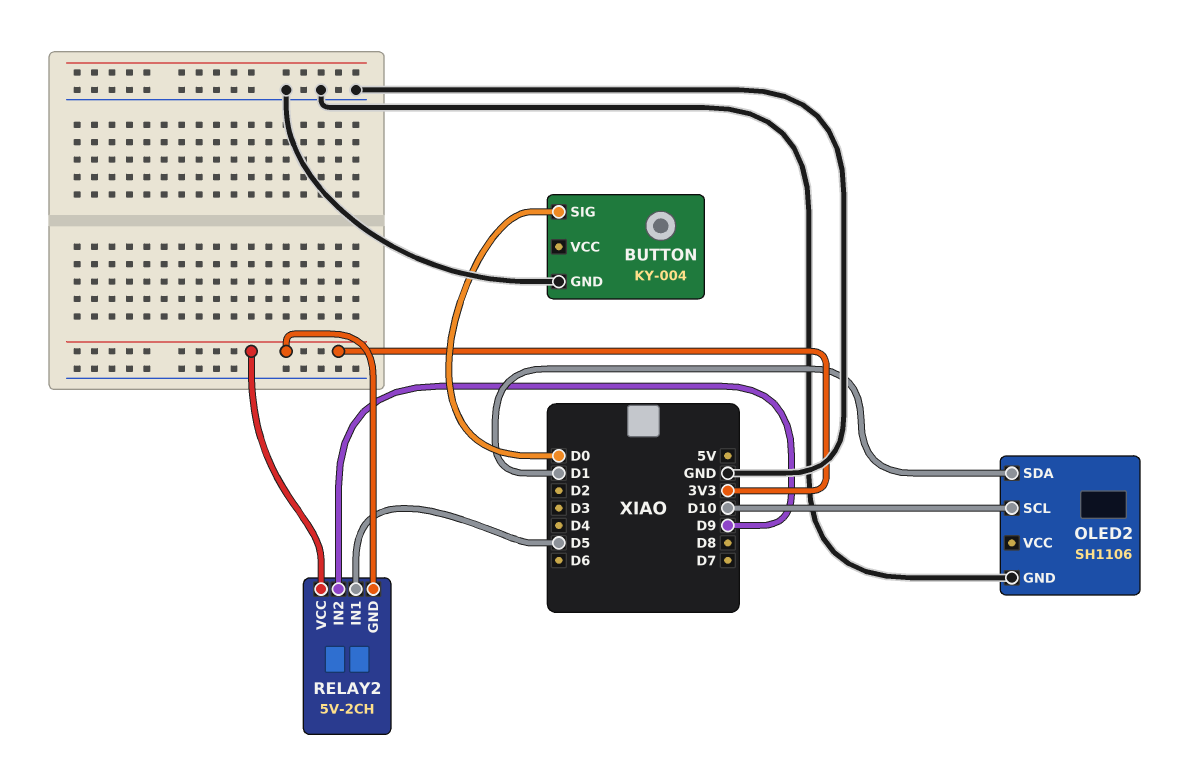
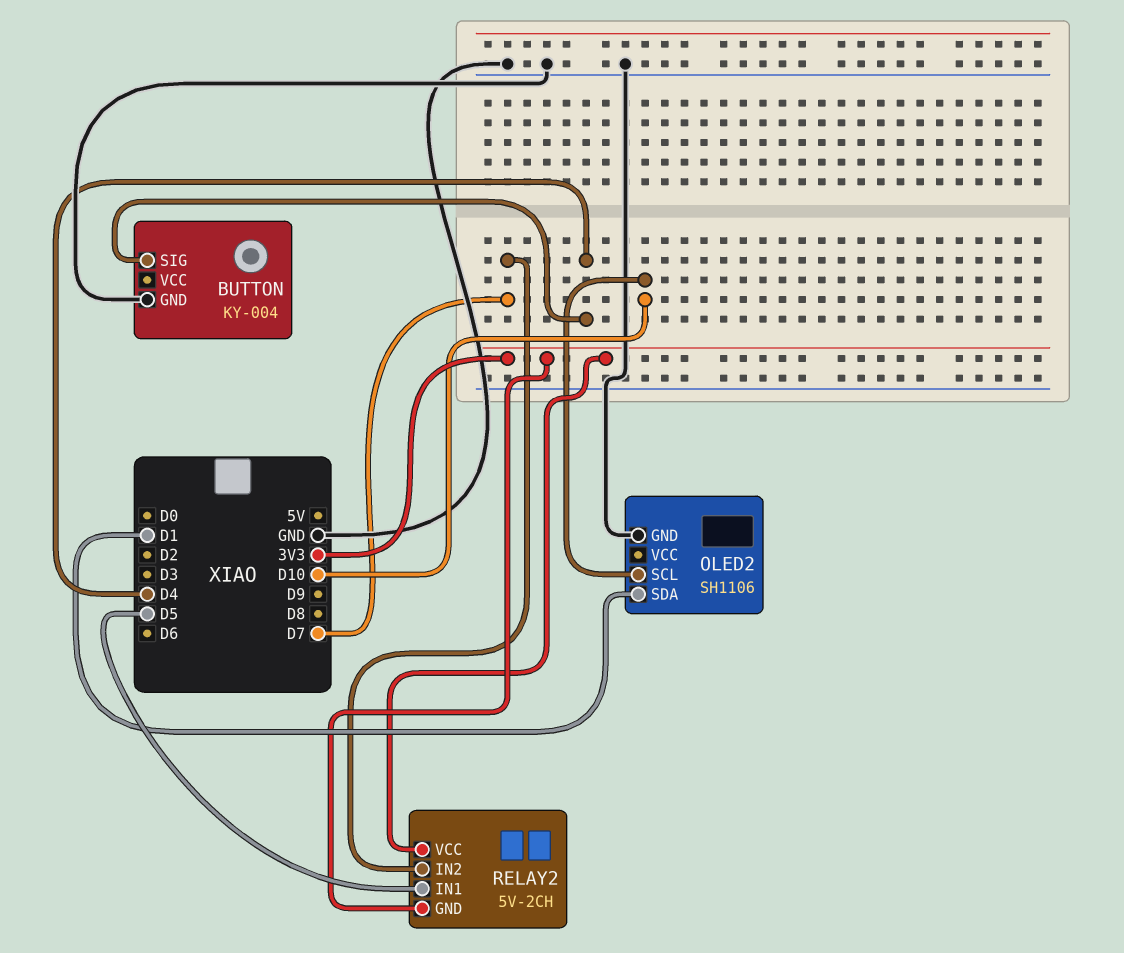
BUTTON pin SIG: D0 -> D4
RELAY2 pin IN2: D9 -> D7

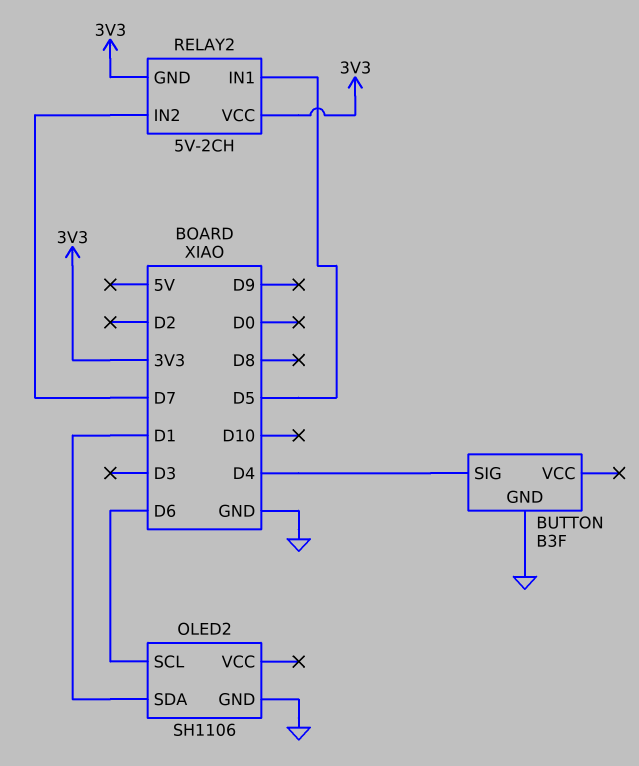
BUTTON: KY-004 -> B3F
OLED2 pin SCL: D10 -> D6

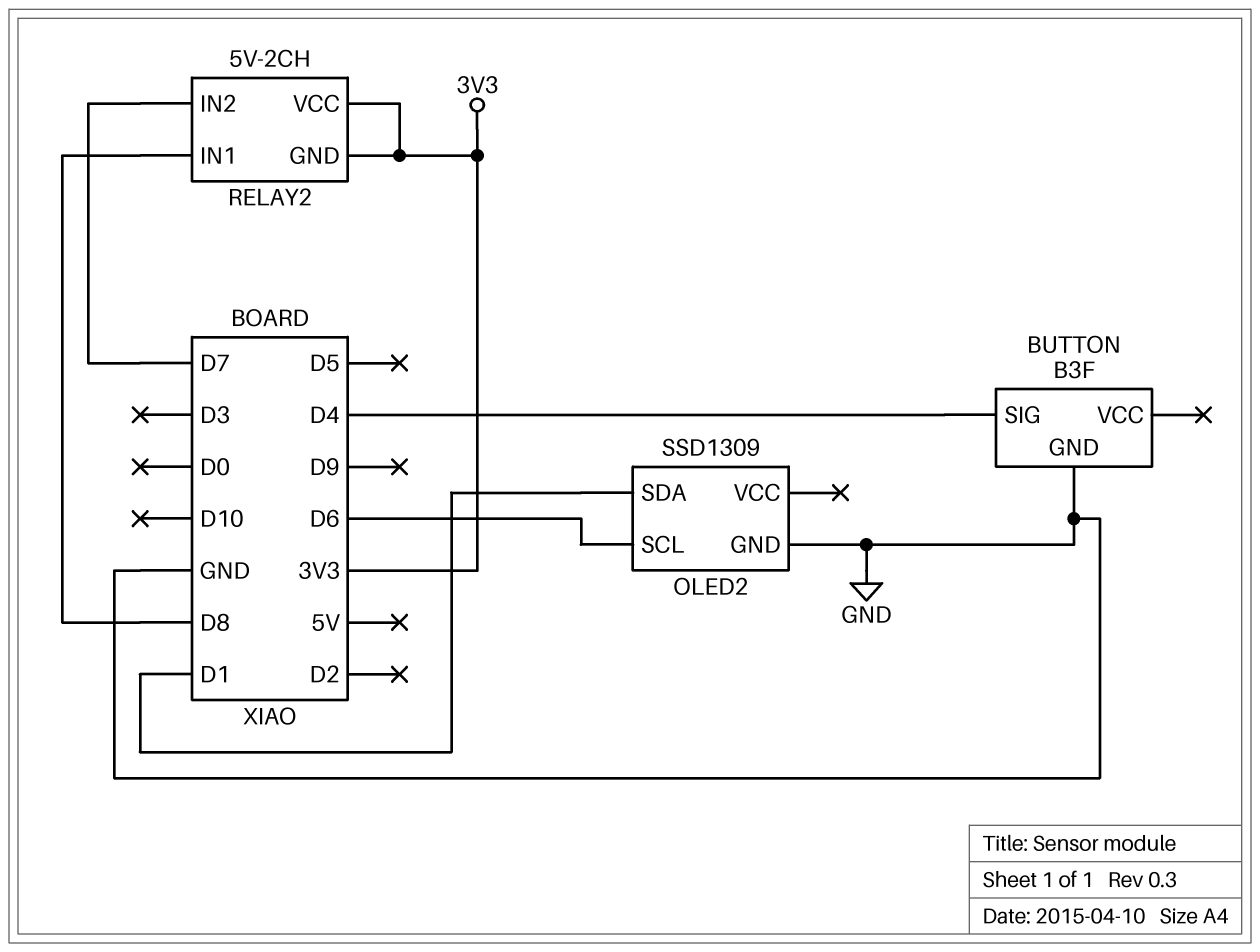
OLED2: SH1106 -> SSD1309
RELAY2 pin IN1: D5 -> D8

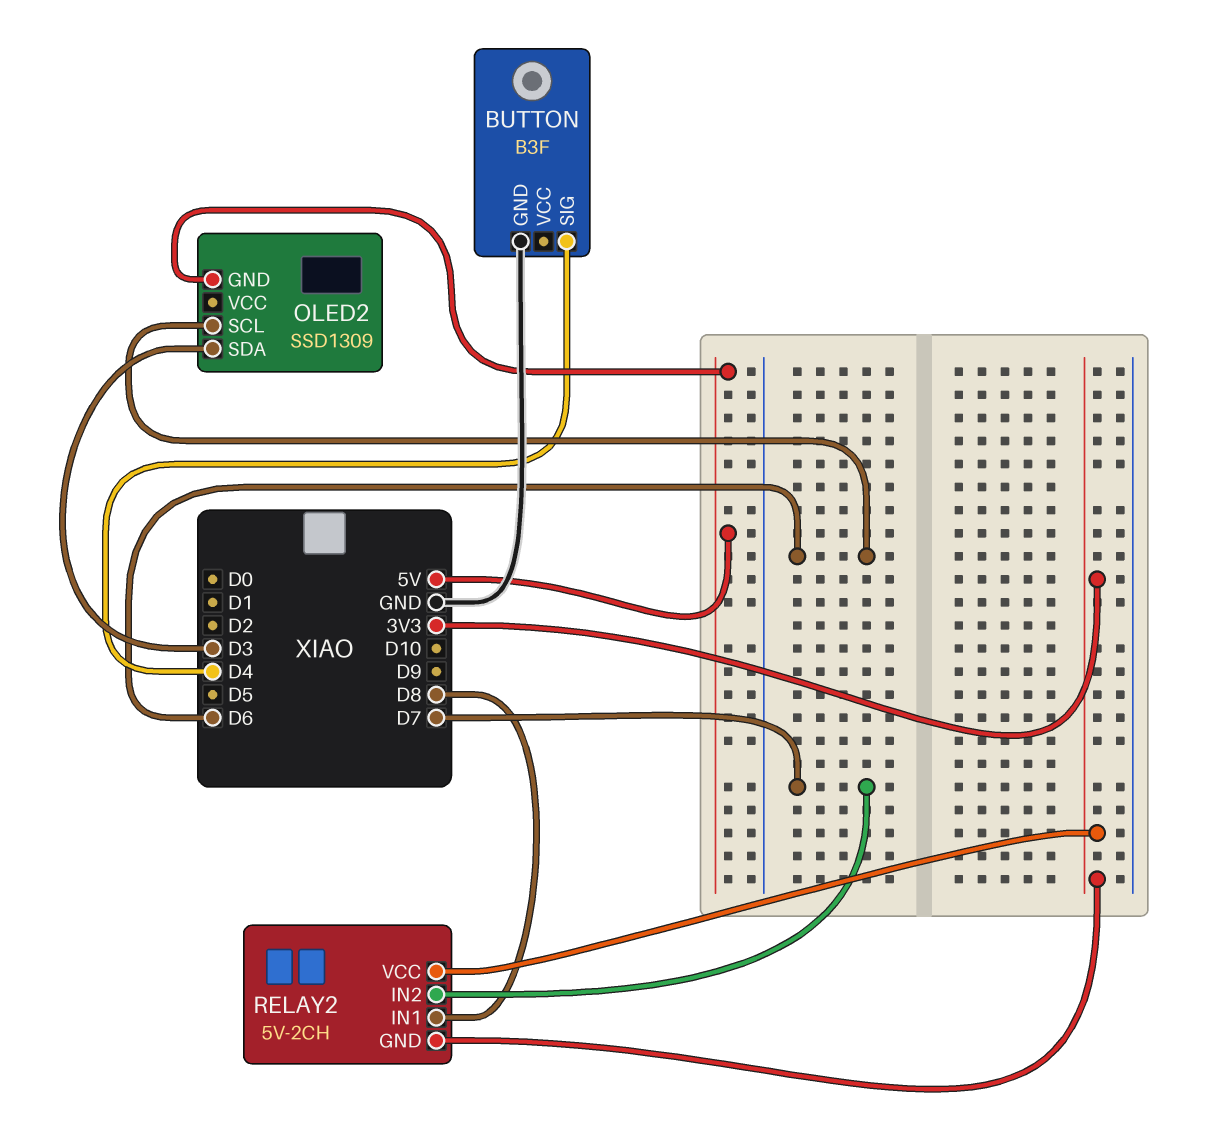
OLED2 pin GND: GND -> 5V
OLED2 pin SDA: D1 -> D3

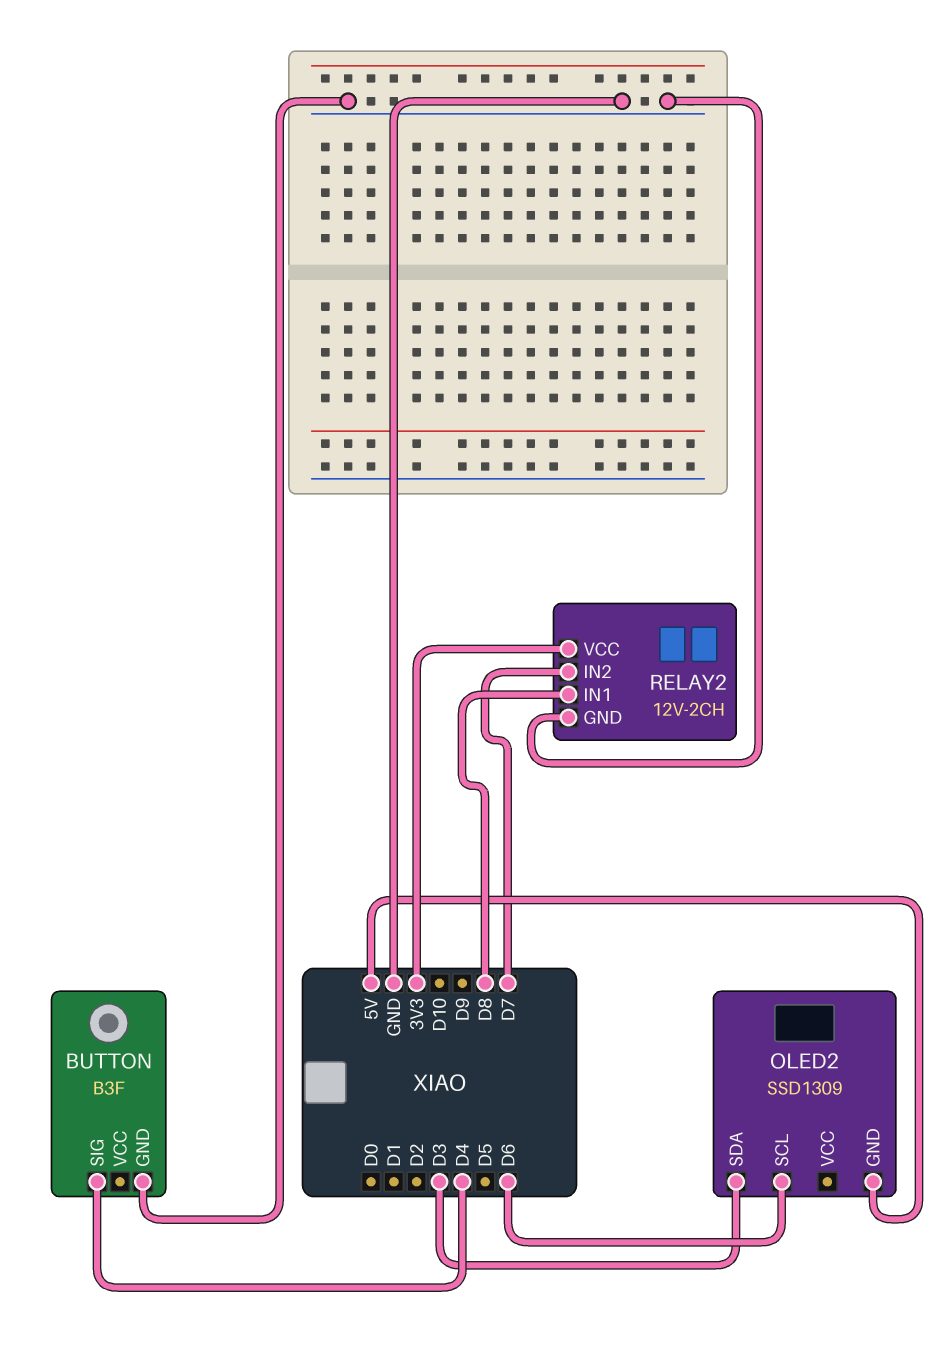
RELAY2: 5V-2CH -> 12V-2CH
RELAY2 pin GND: 3V3 -> GND

